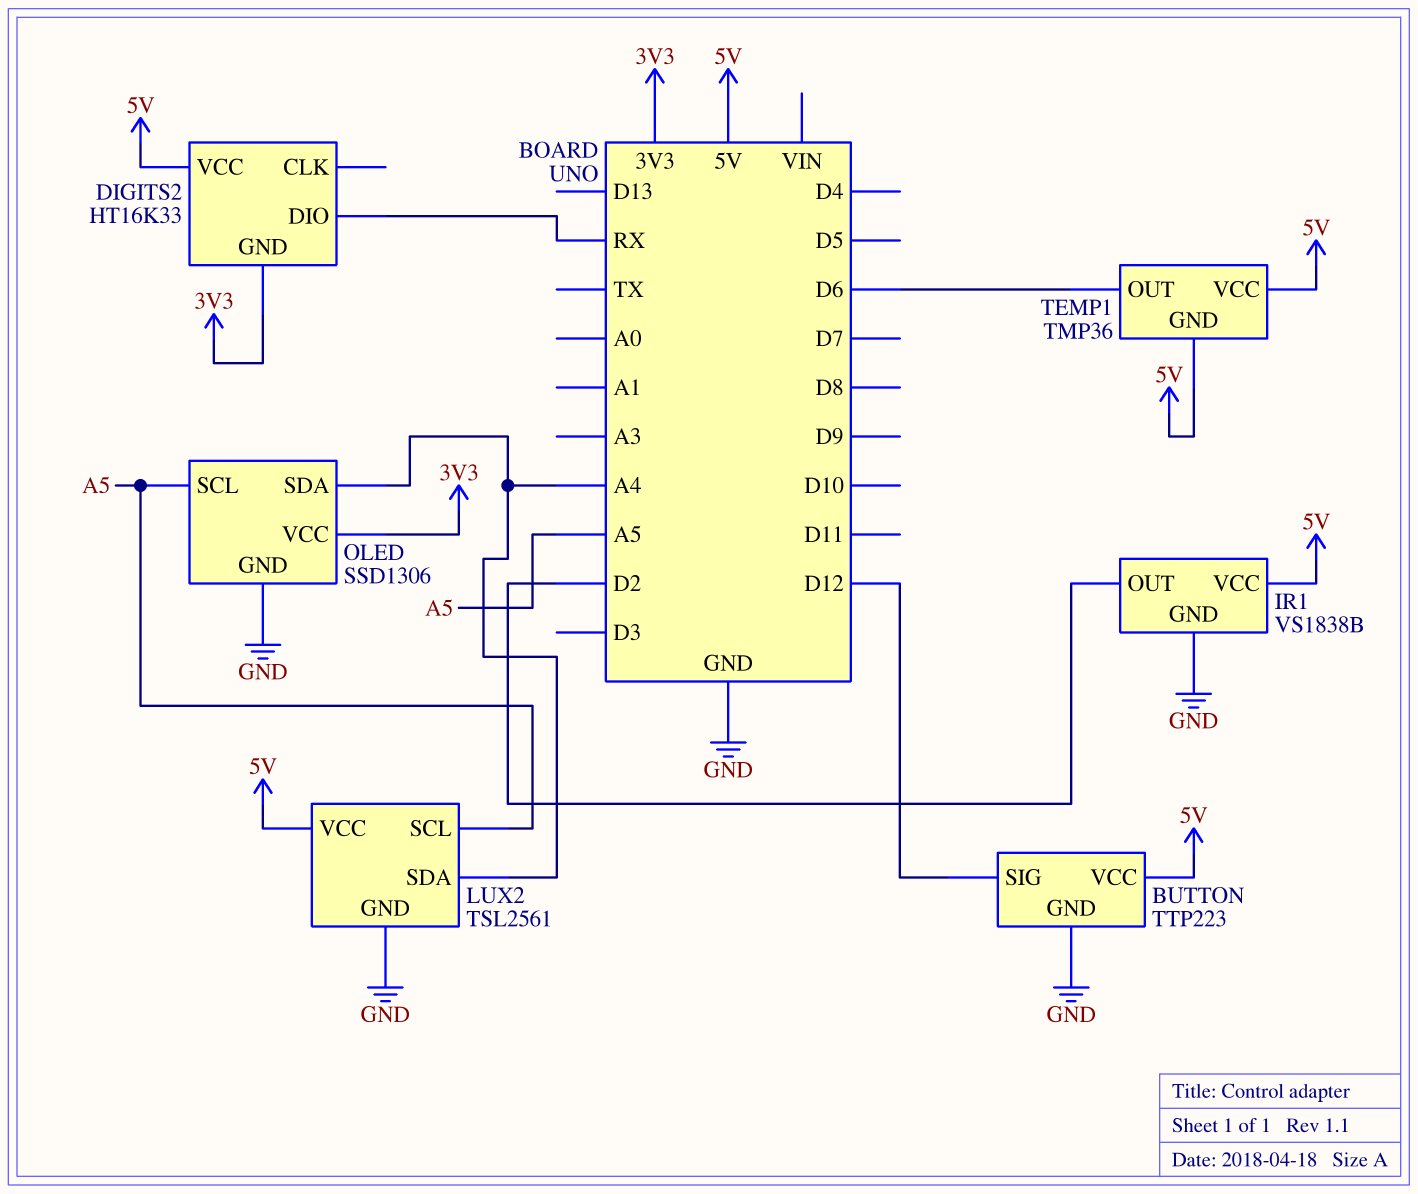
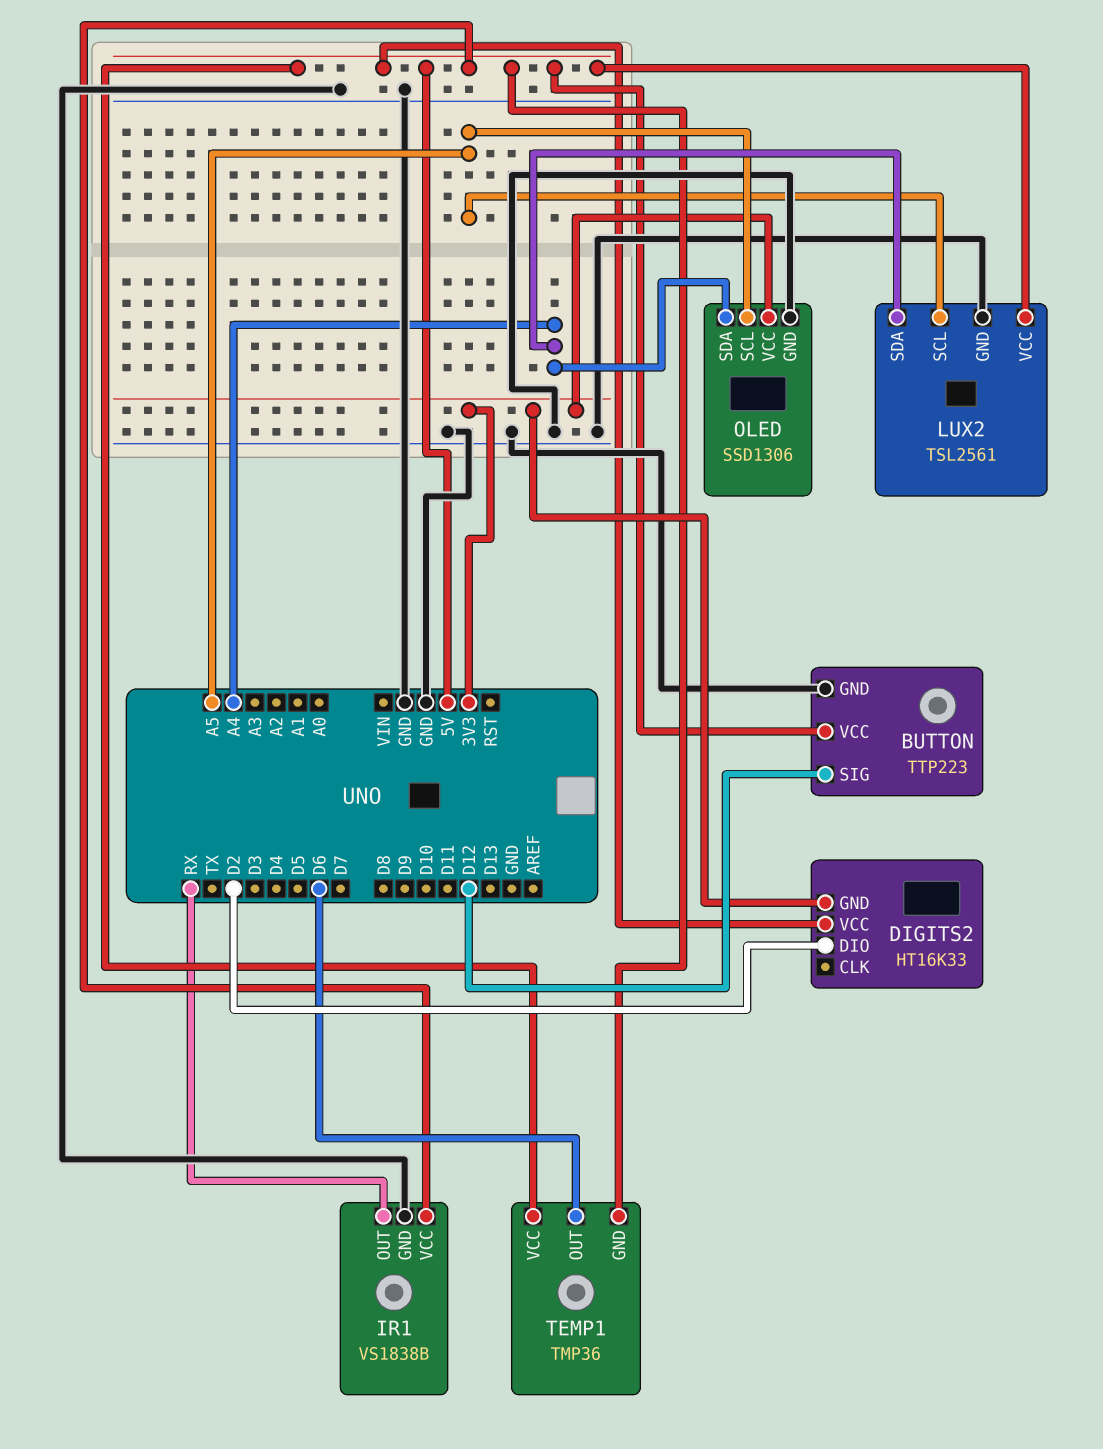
DIGITS2 pin DIO: RX -> D2
IR1 pin OUT: D2 -> RX

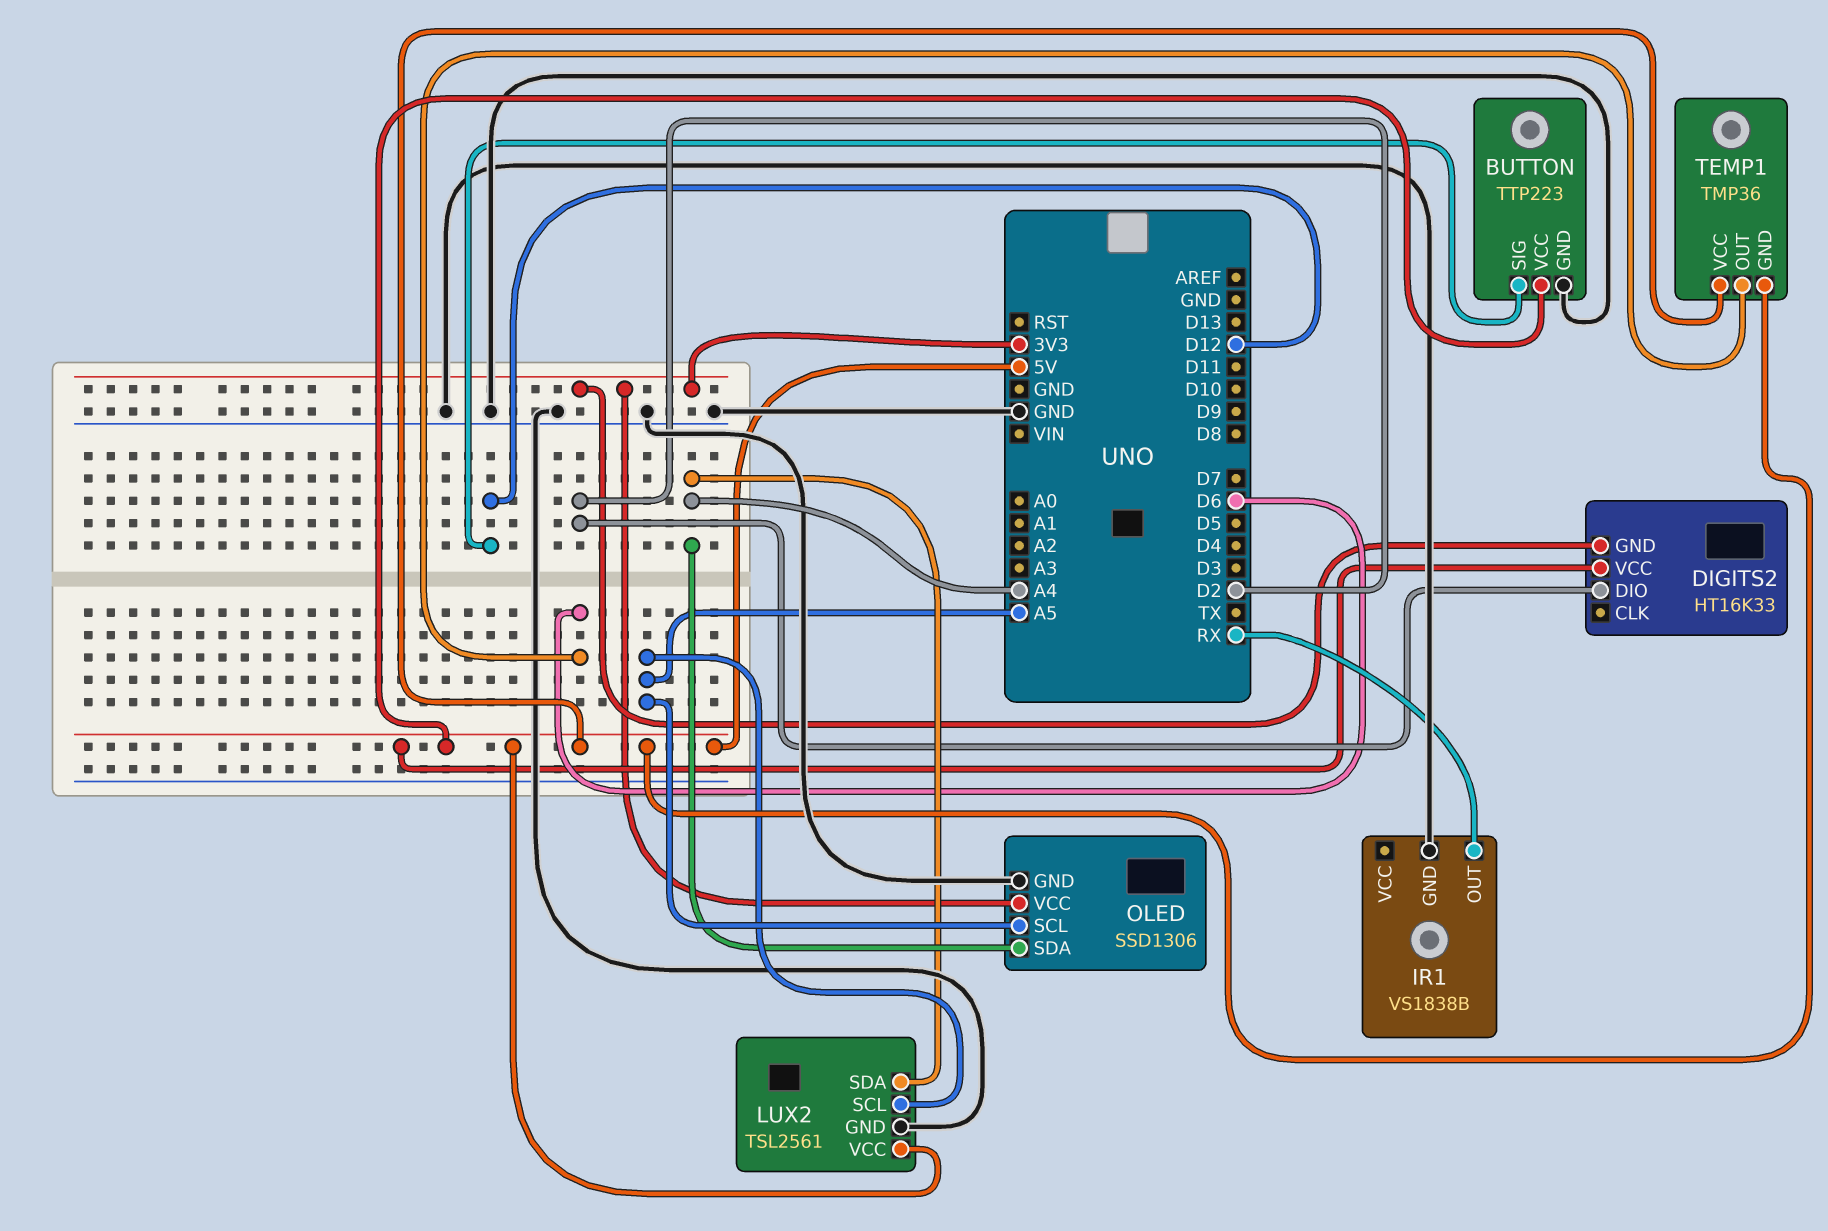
IR1 pin VCC: 5V -> none

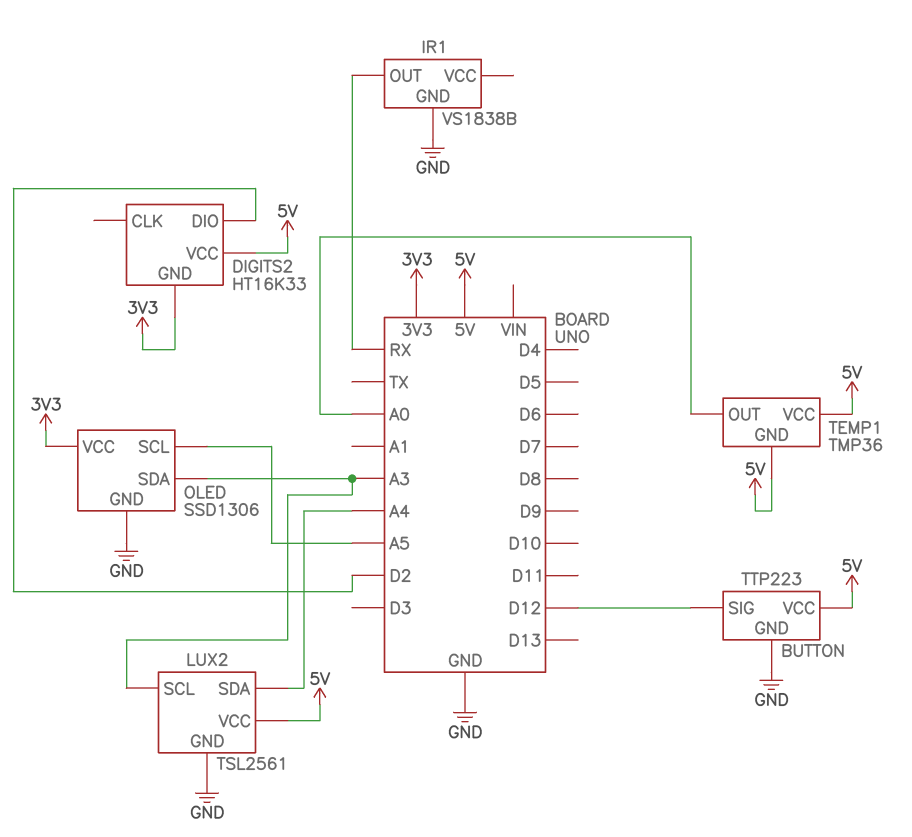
LUX2 pin SCL: A5 -> A3
OLED pin SDA: A4 -> A3
TEMP1 pin OUT: D6 -> A0

